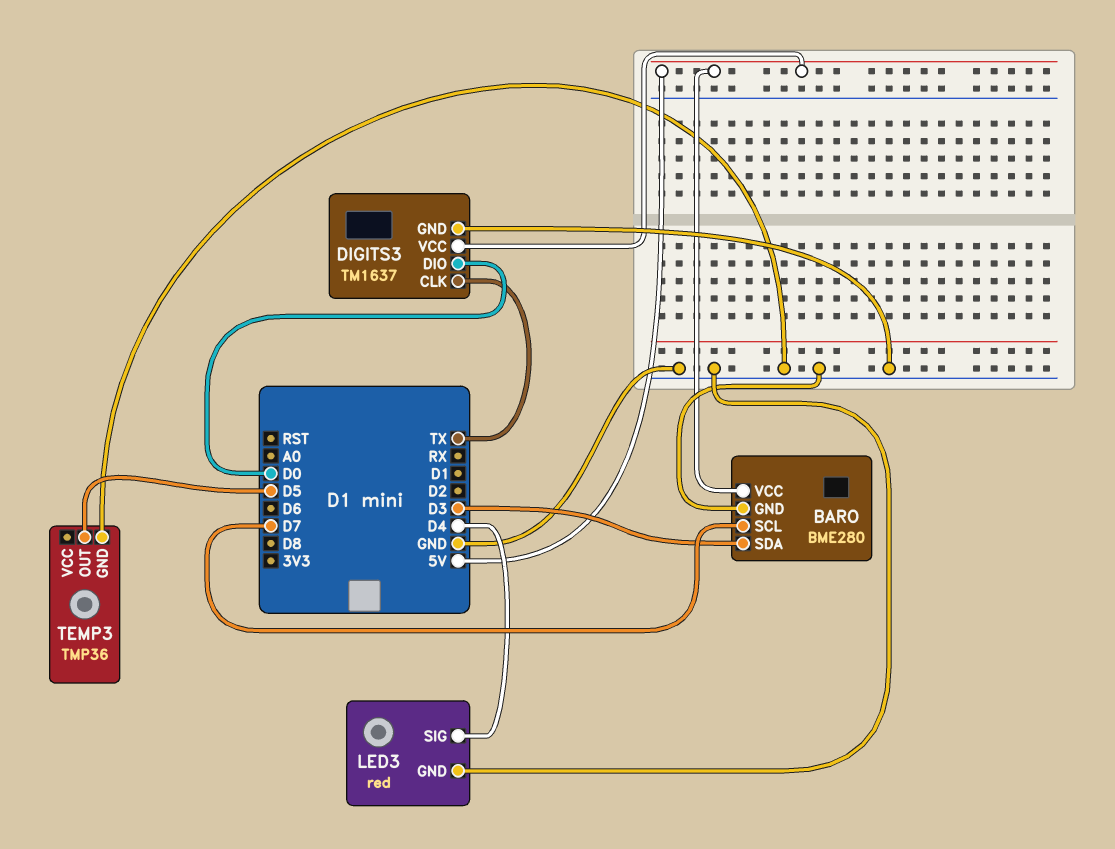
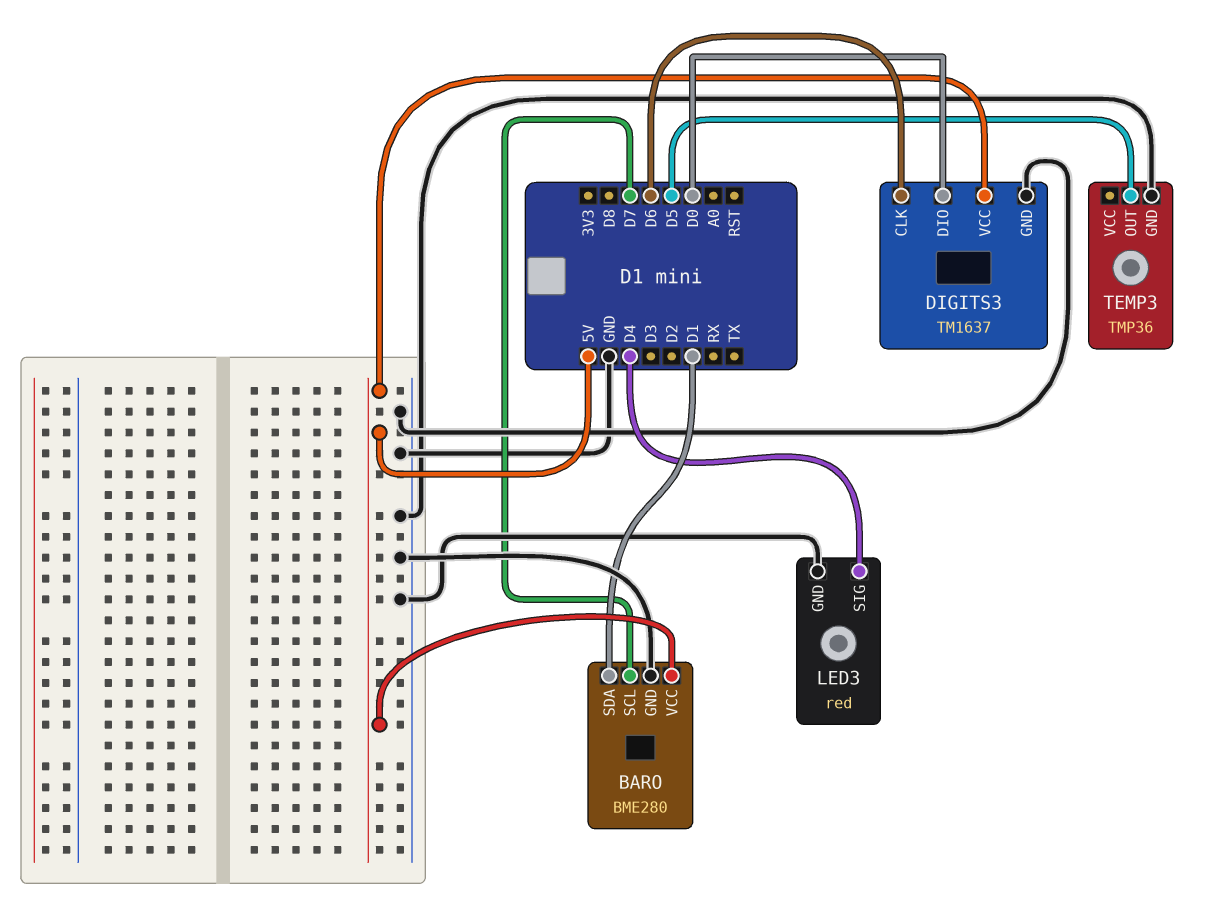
BARO pin SDA: D3 -> D1
DIGITS3 pin CLK: TX -> D6

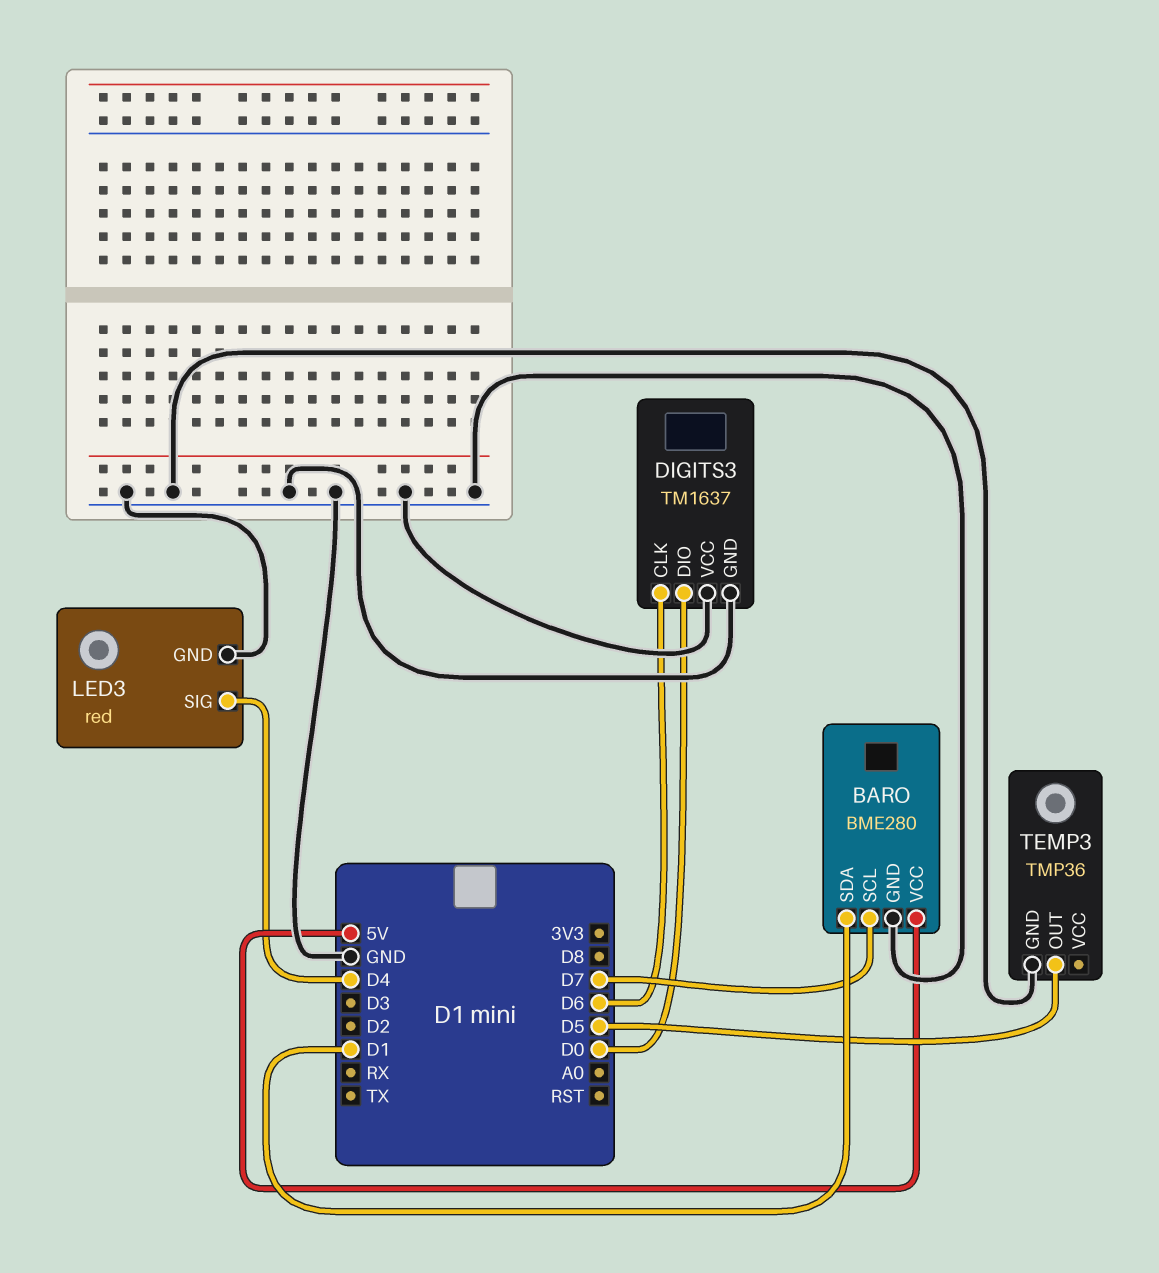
DIGITS3 pin VCC: 5V -> GND

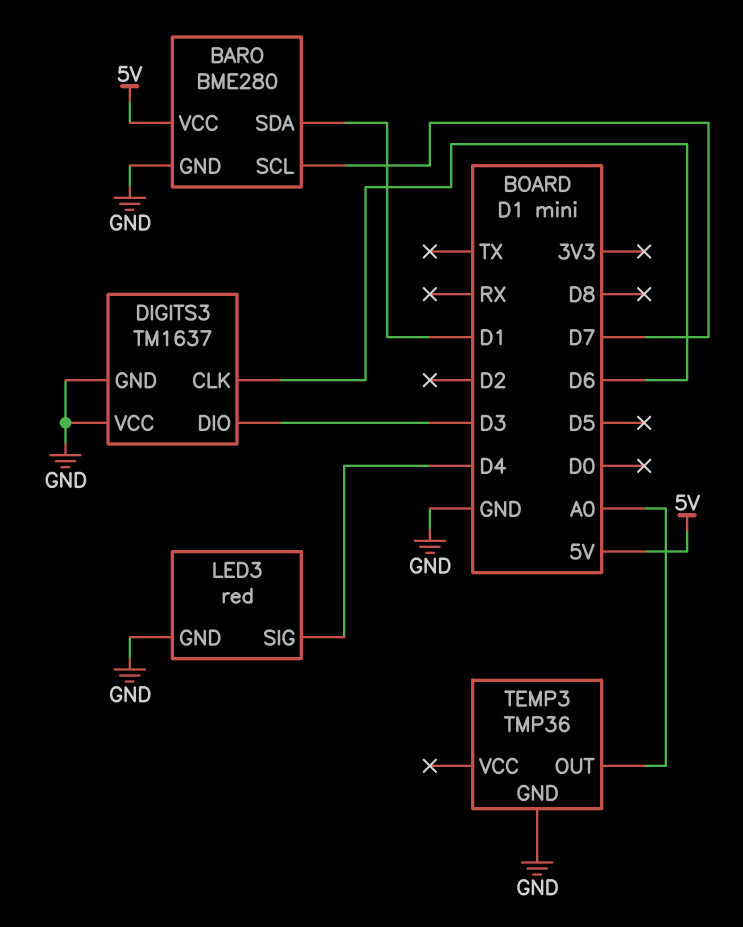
DIGITS3 pin DIO: D0 -> D3
TEMP3 pin OUT: D5 -> A0

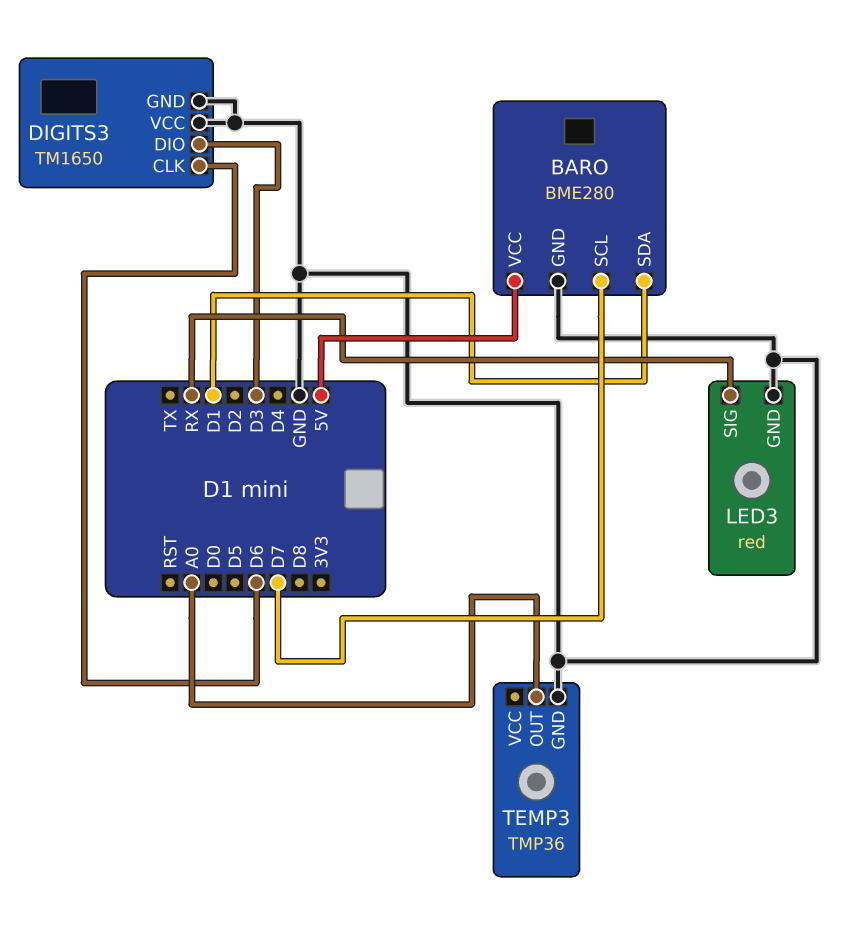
DIGITS3: TM1637 -> TM1650
LED3 pin SIG: D4 -> RX

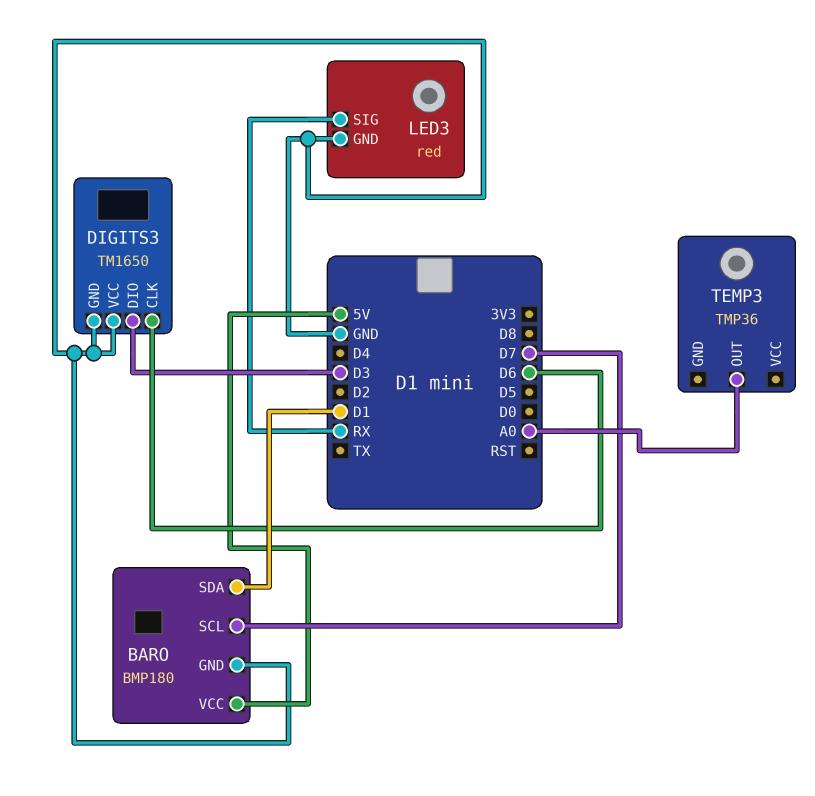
BARO: BME280 -> BMP180
TEMP3 pin GND: GND -> none

